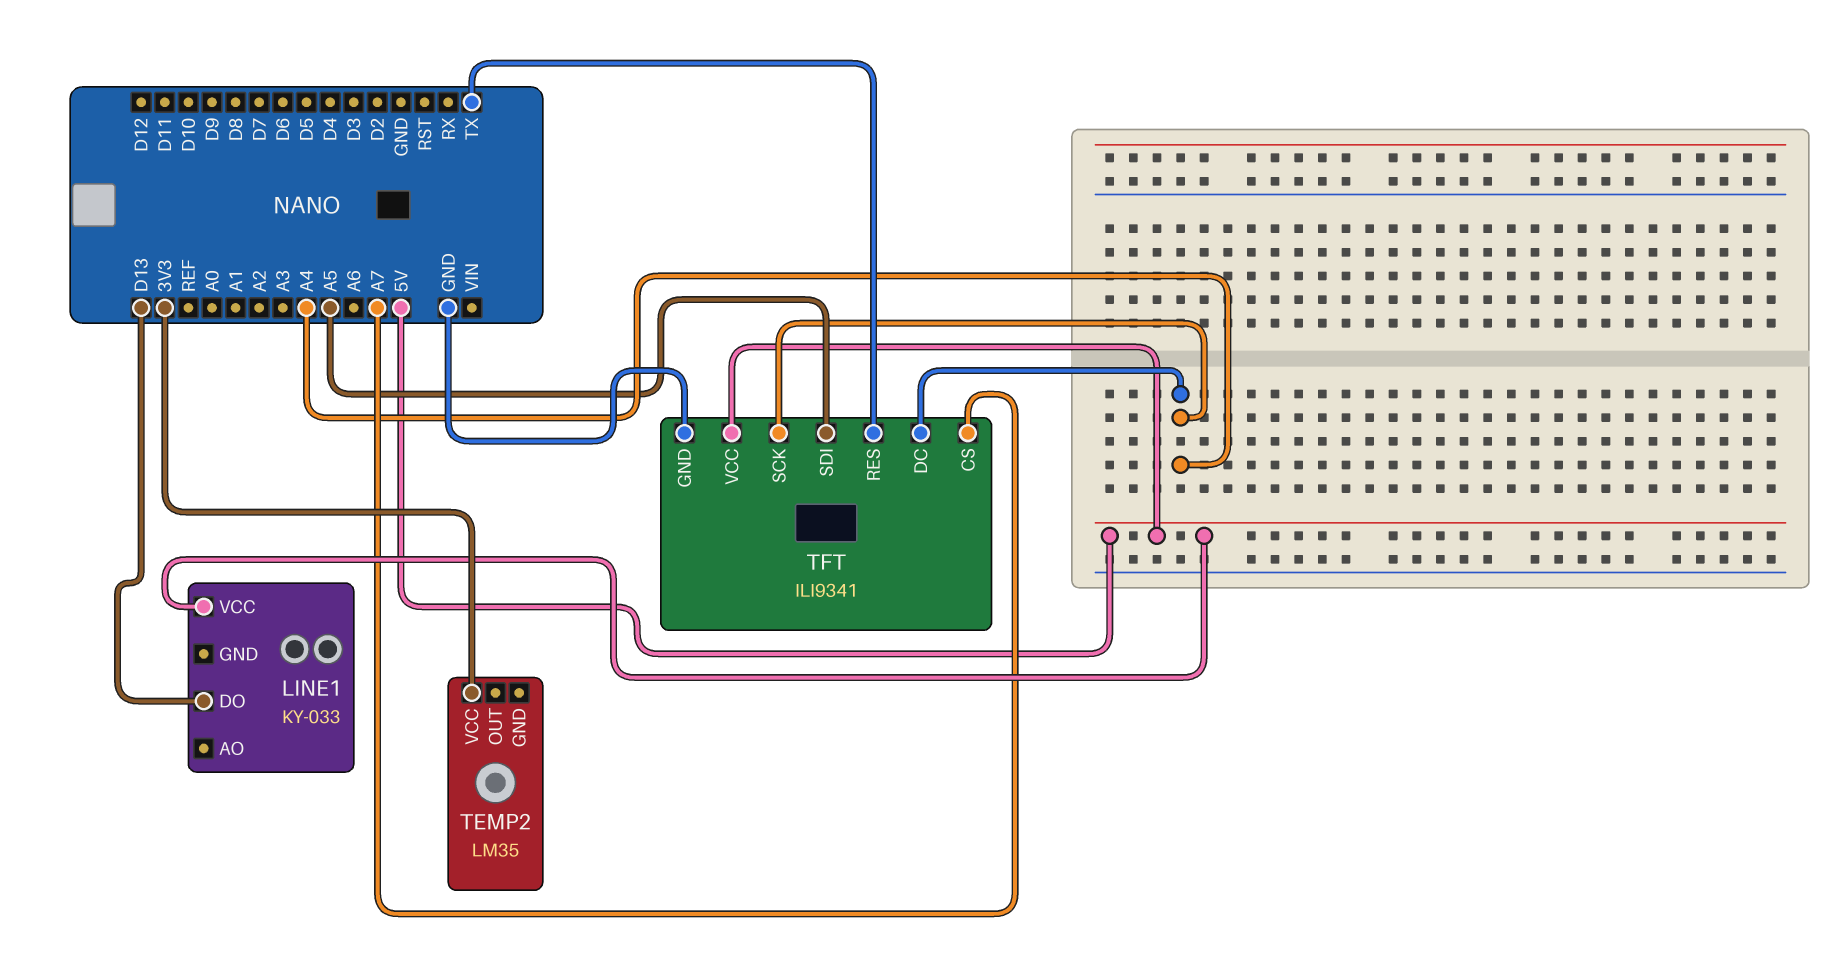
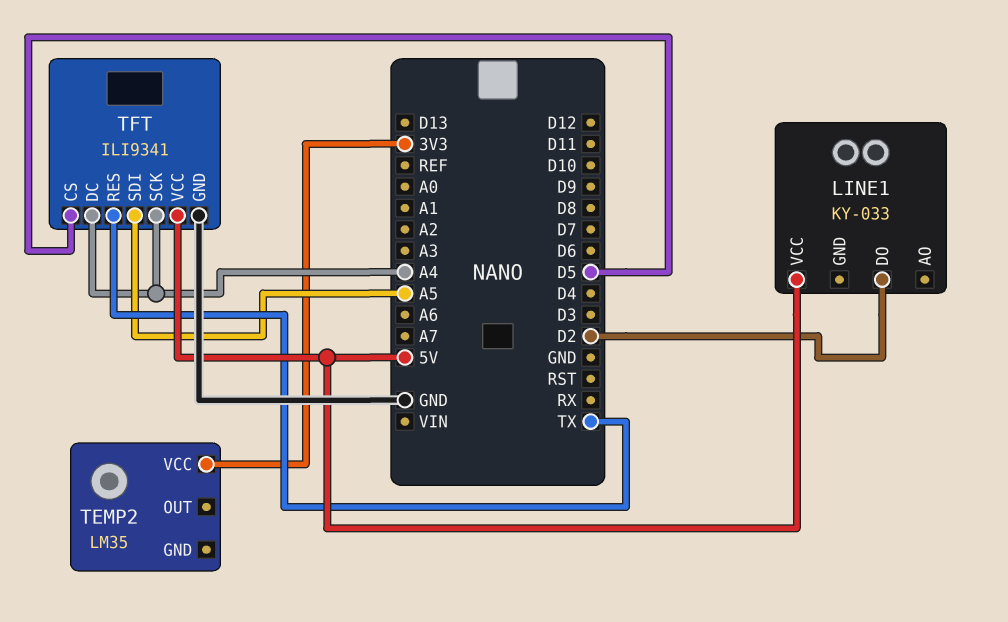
LINE1 pin DO: D13 -> D2
TFT pin CS: A7 -> D5

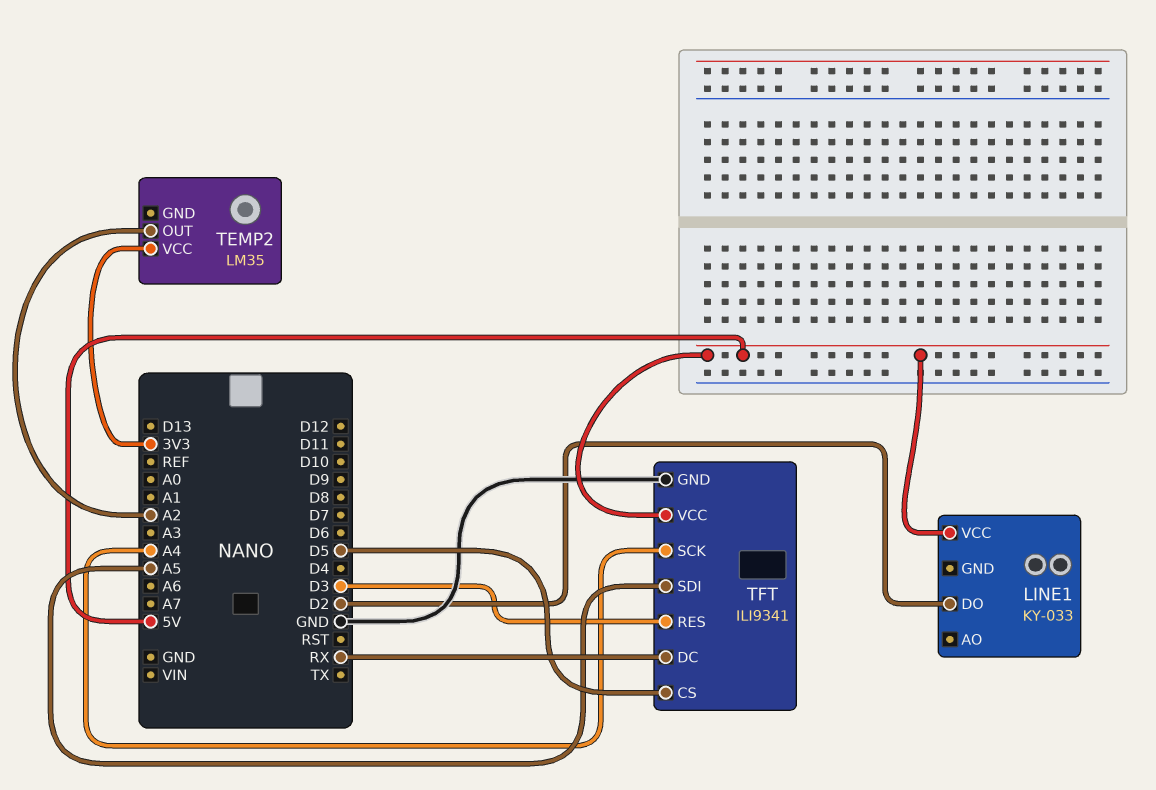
TEMP2 pin OUT: none -> A2
TFT pin DC: A4 -> RX
TFT pin RES: TX -> D3

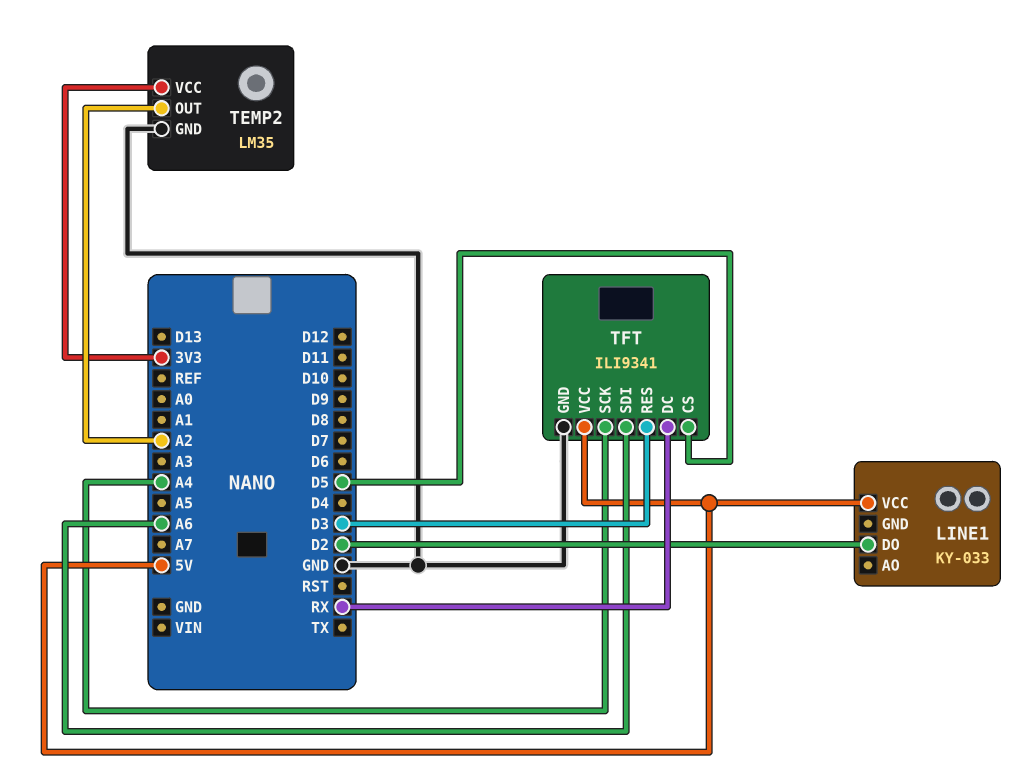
TEMP2 pin GND: none -> GND
TFT pin SDI: A5 -> A6

